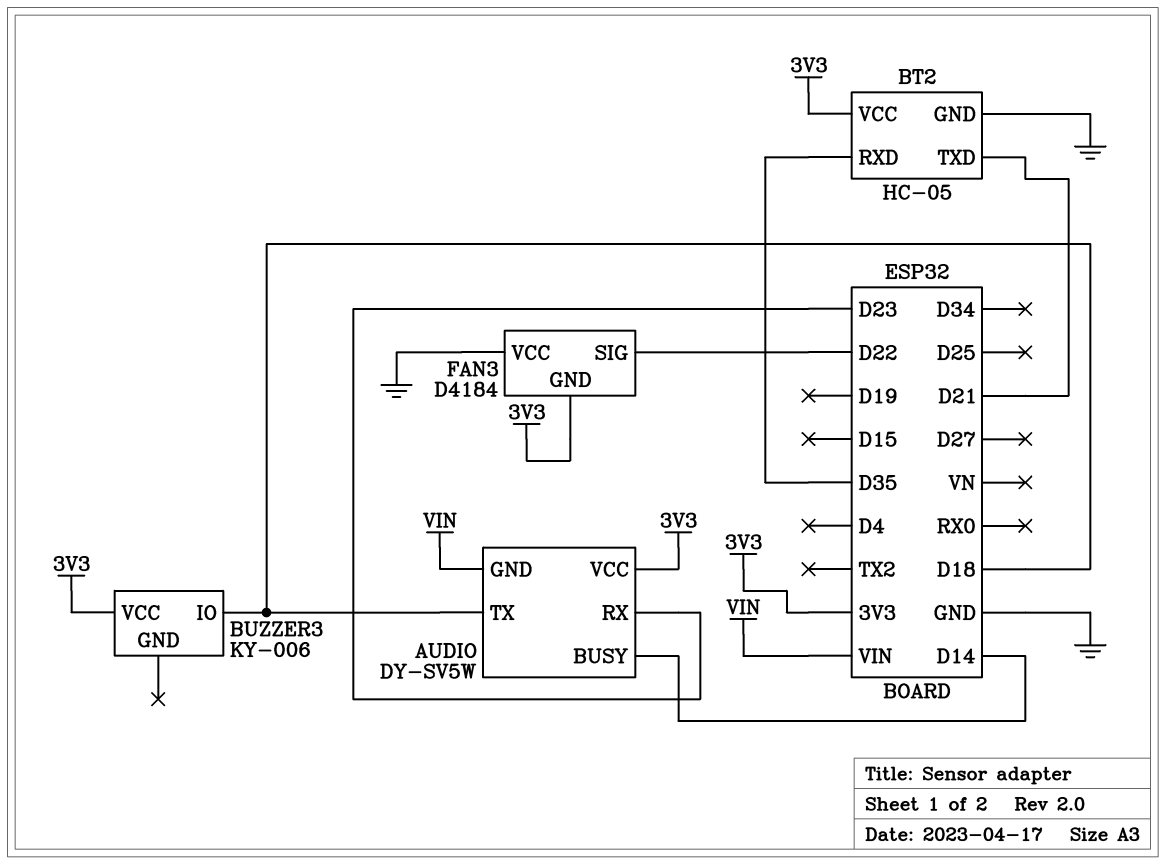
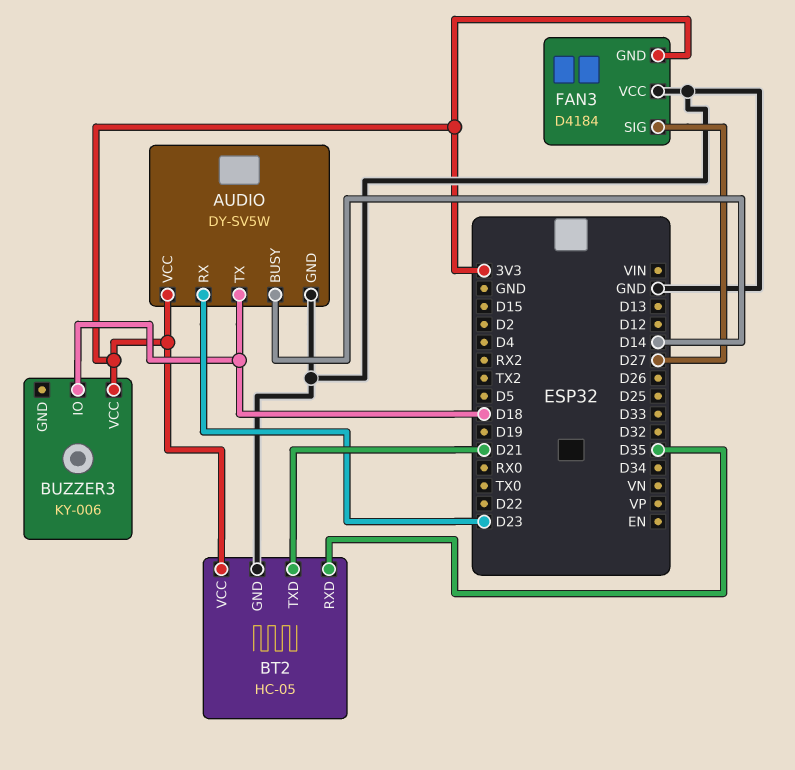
AUDIO pin GND: VIN -> GND
FAN3 pin SIG: D22 -> D27

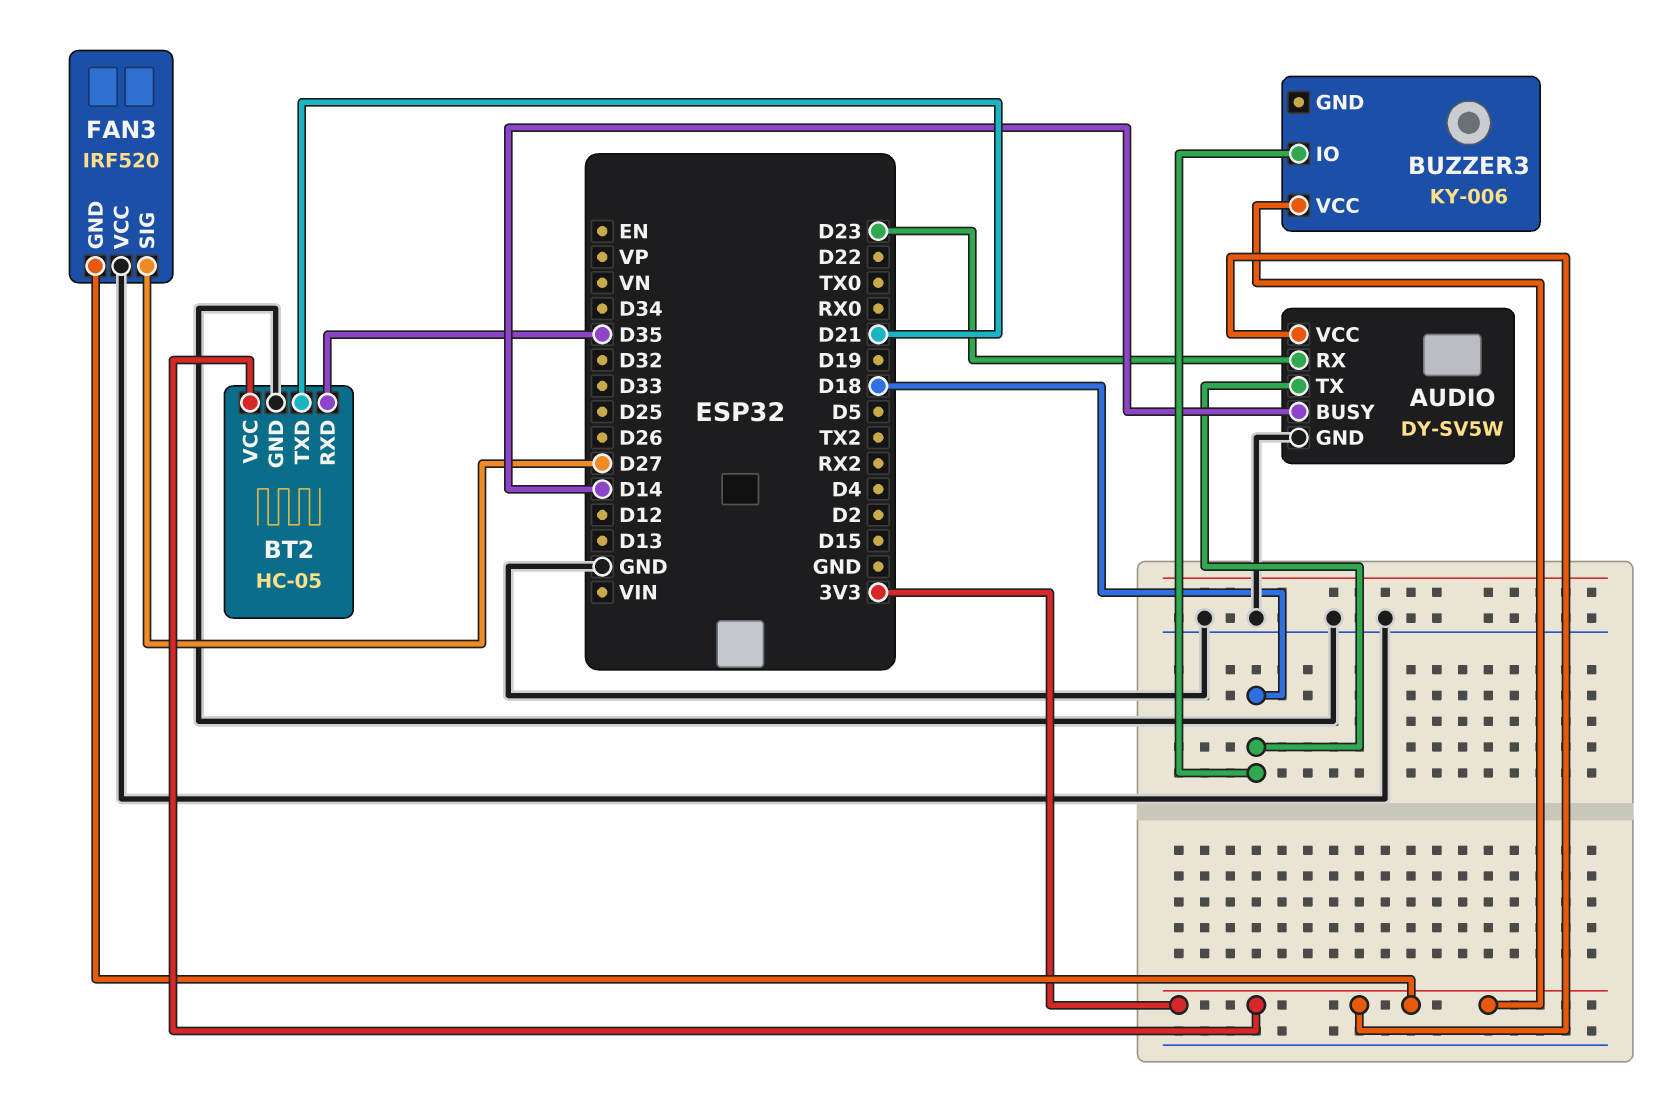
FAN3: D4184 -> IRF520

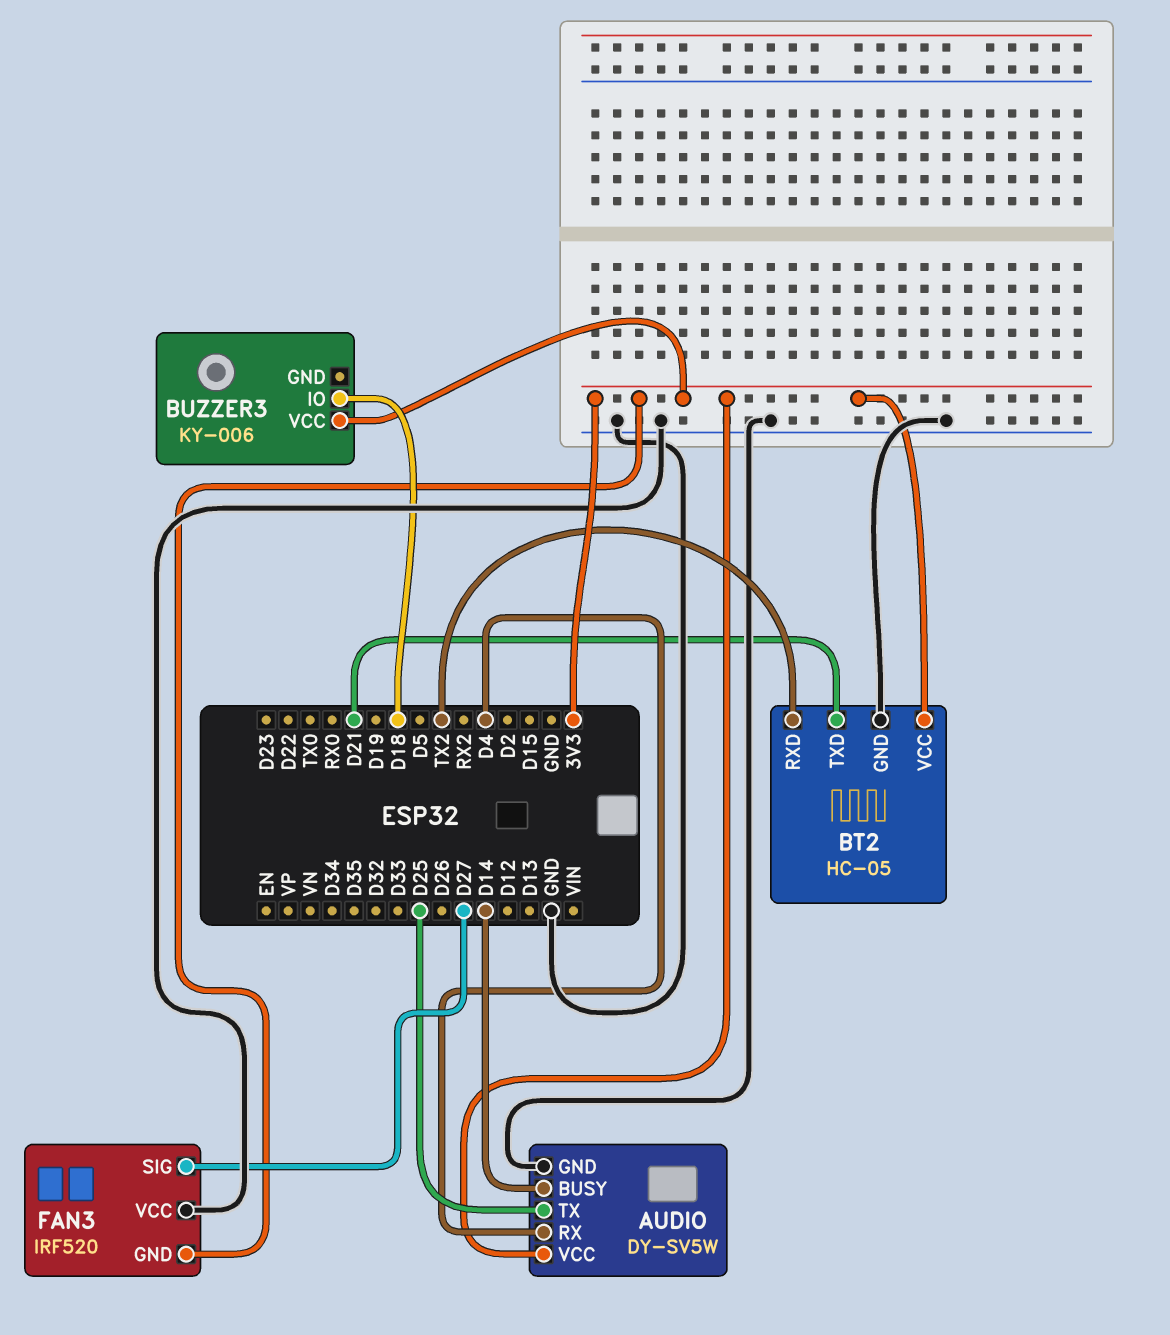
AUDIO pin RX: D23 -> D4
AUDIO pin TX: D18 -> D25
BT2 pin RXD: D35 -> TX2

